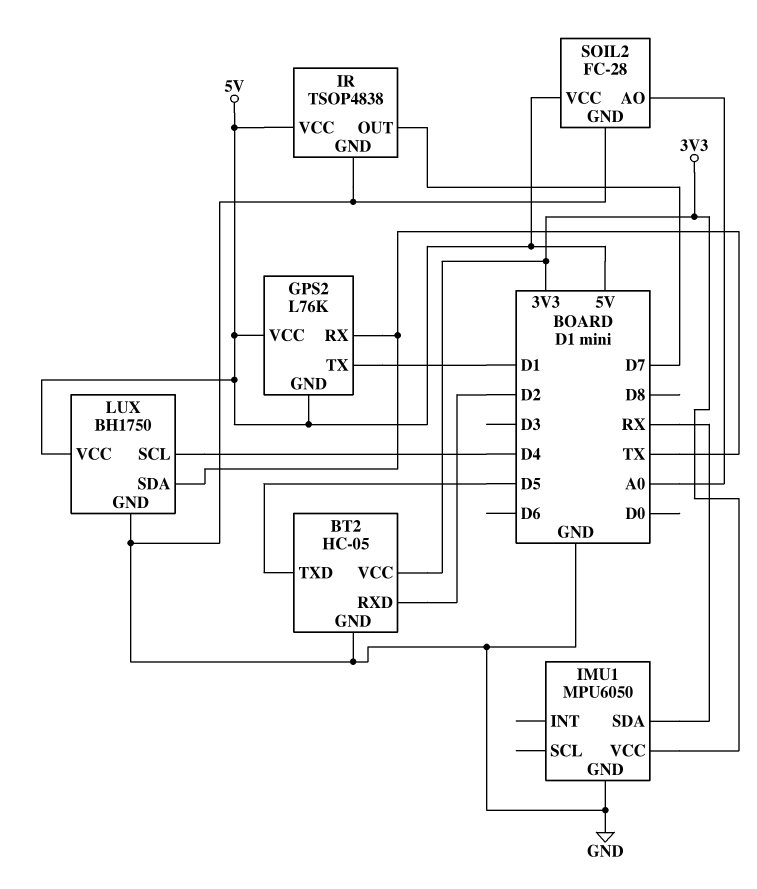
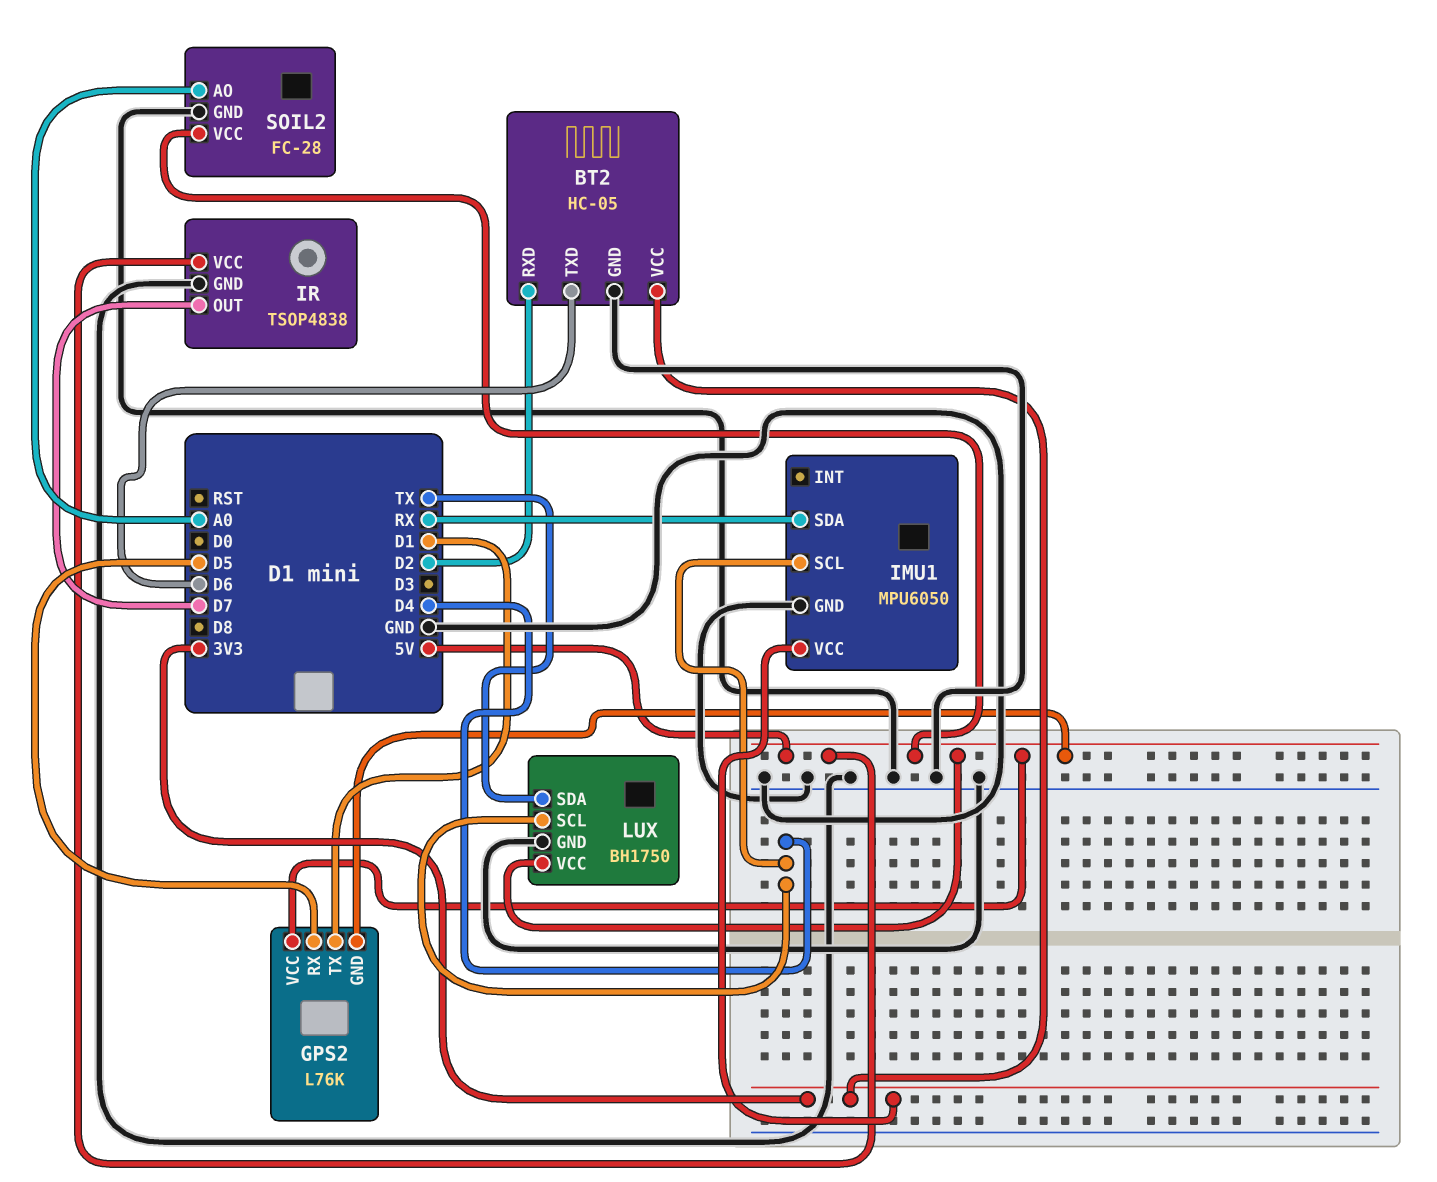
BT2 pin TXD: D5 -> D6
GPS2 pin RX: TX -> D5
IMU1 pin SCL: none -> D4

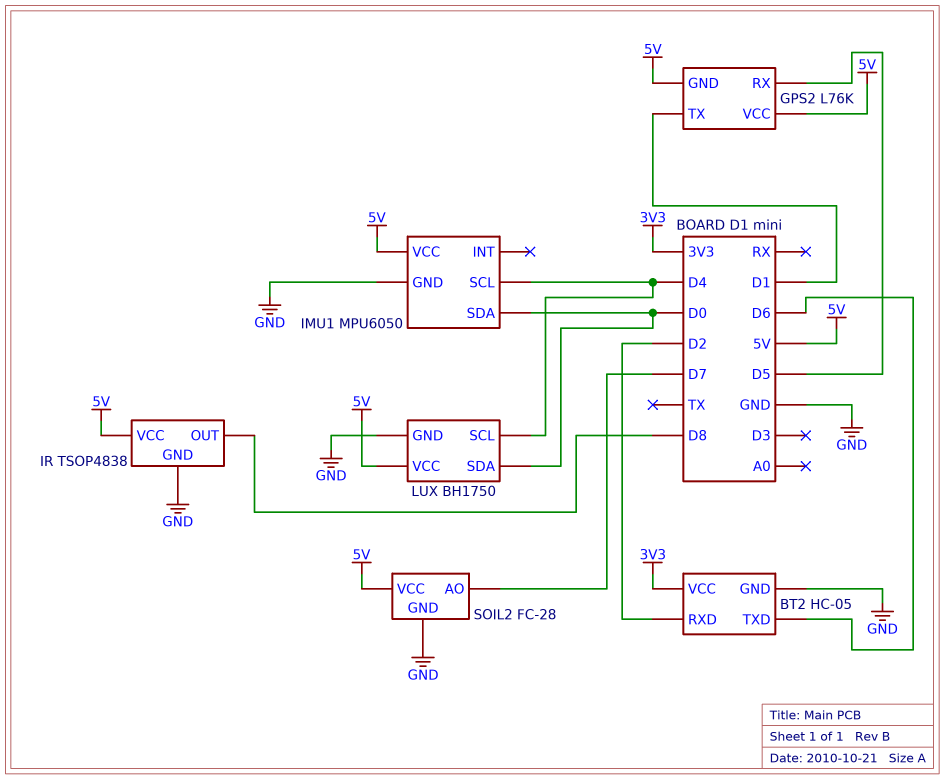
IMU1 pin SDA: RX -> D0
IMU1 pin VCC: 3V3 -> 5V
IR pin OUT: D7 -> D8
LUX pin SDA: TX -> D0
SOIL2 pin AO: A0 -> D7

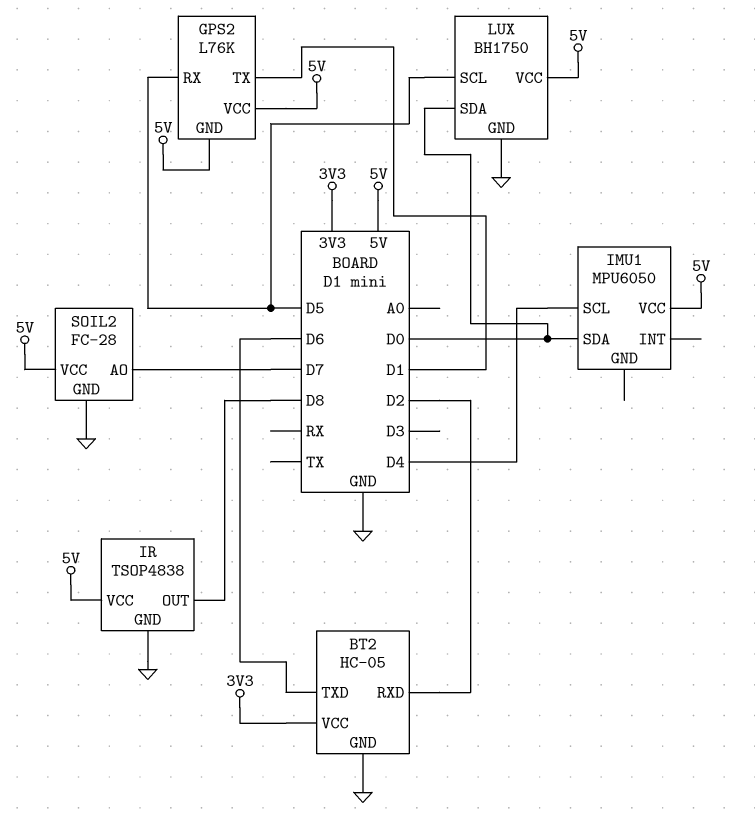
IMU1 pin GND: GND -> none
LUX pin SCL: D4 -> D5

